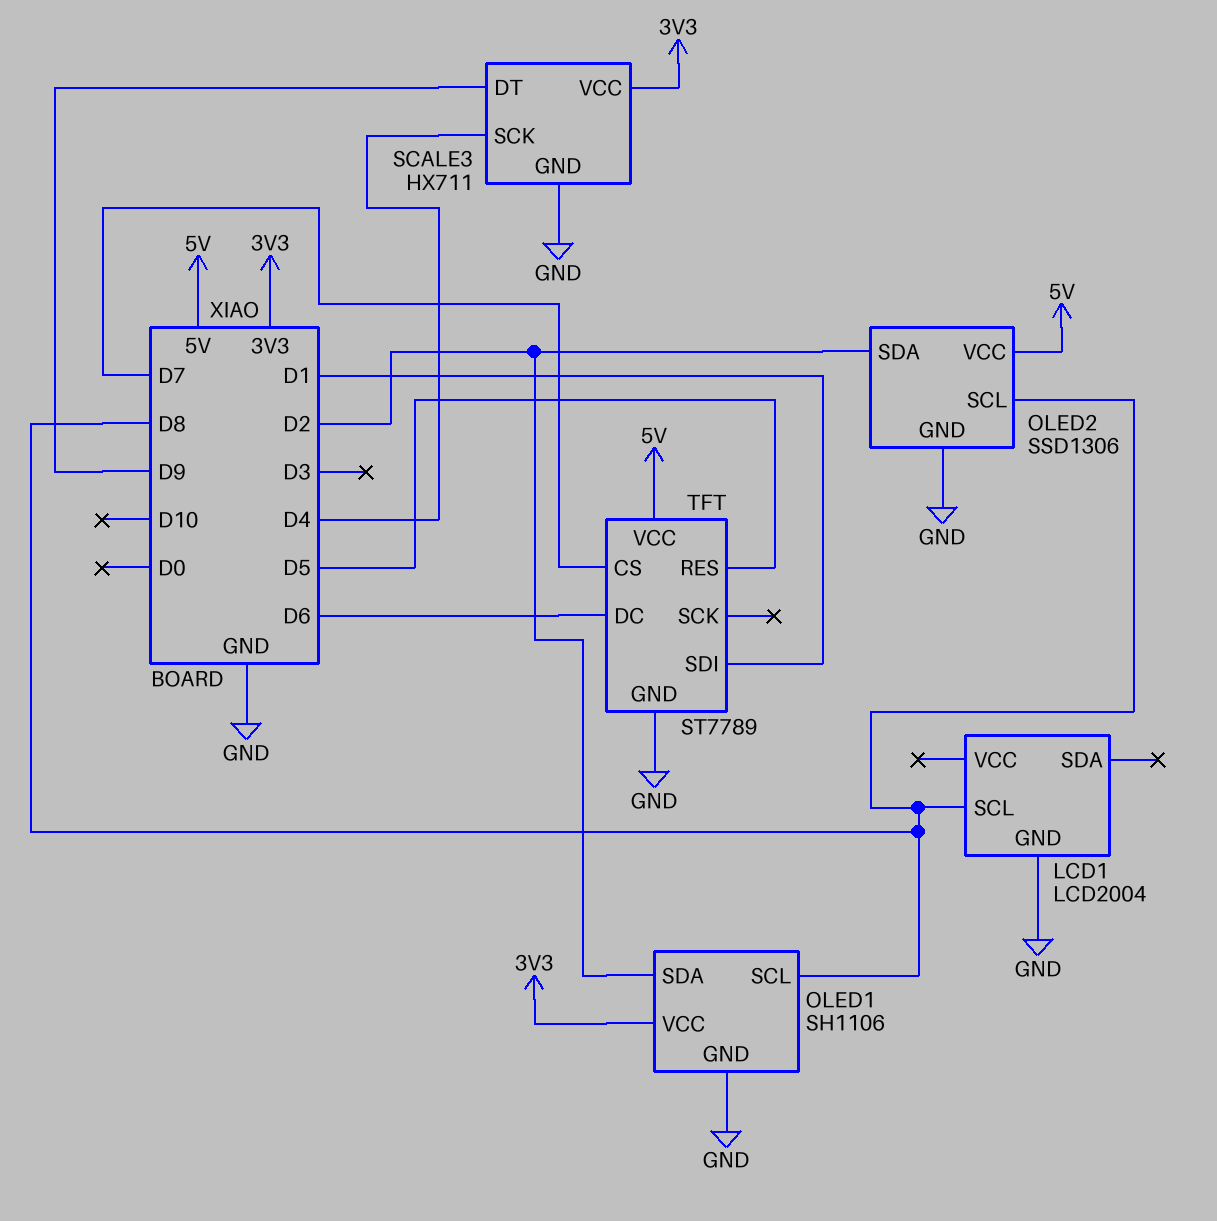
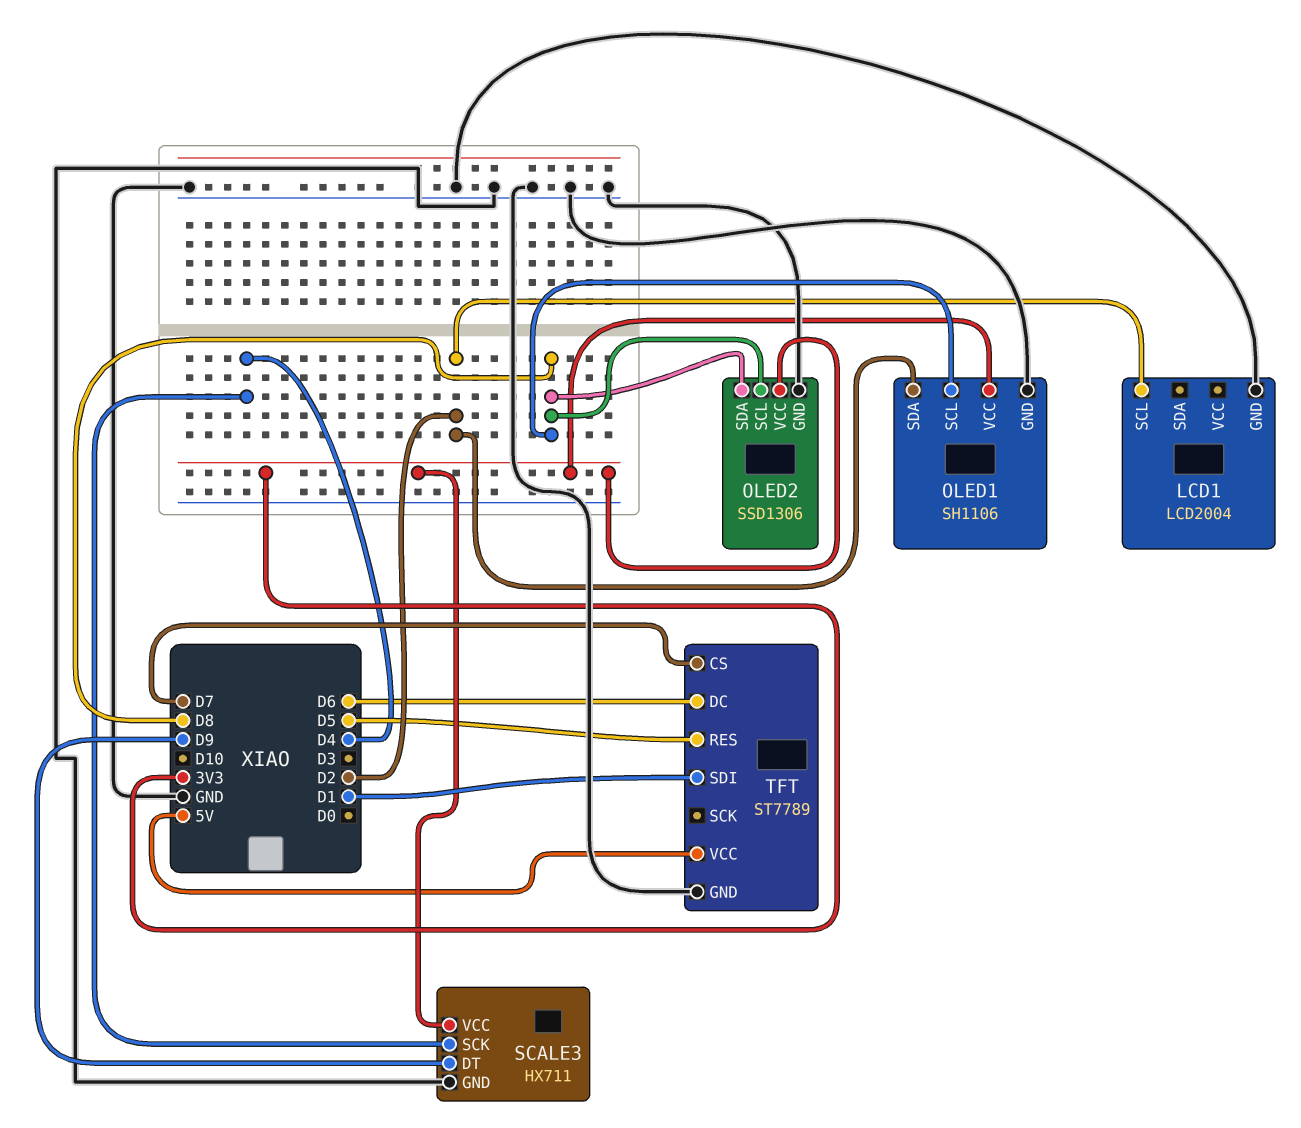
LCD1 pin SCL: D8 -> D2
OLED2 pin SDA: D2 -> D8
OLED2 pin VCC: 5V -> 3V3

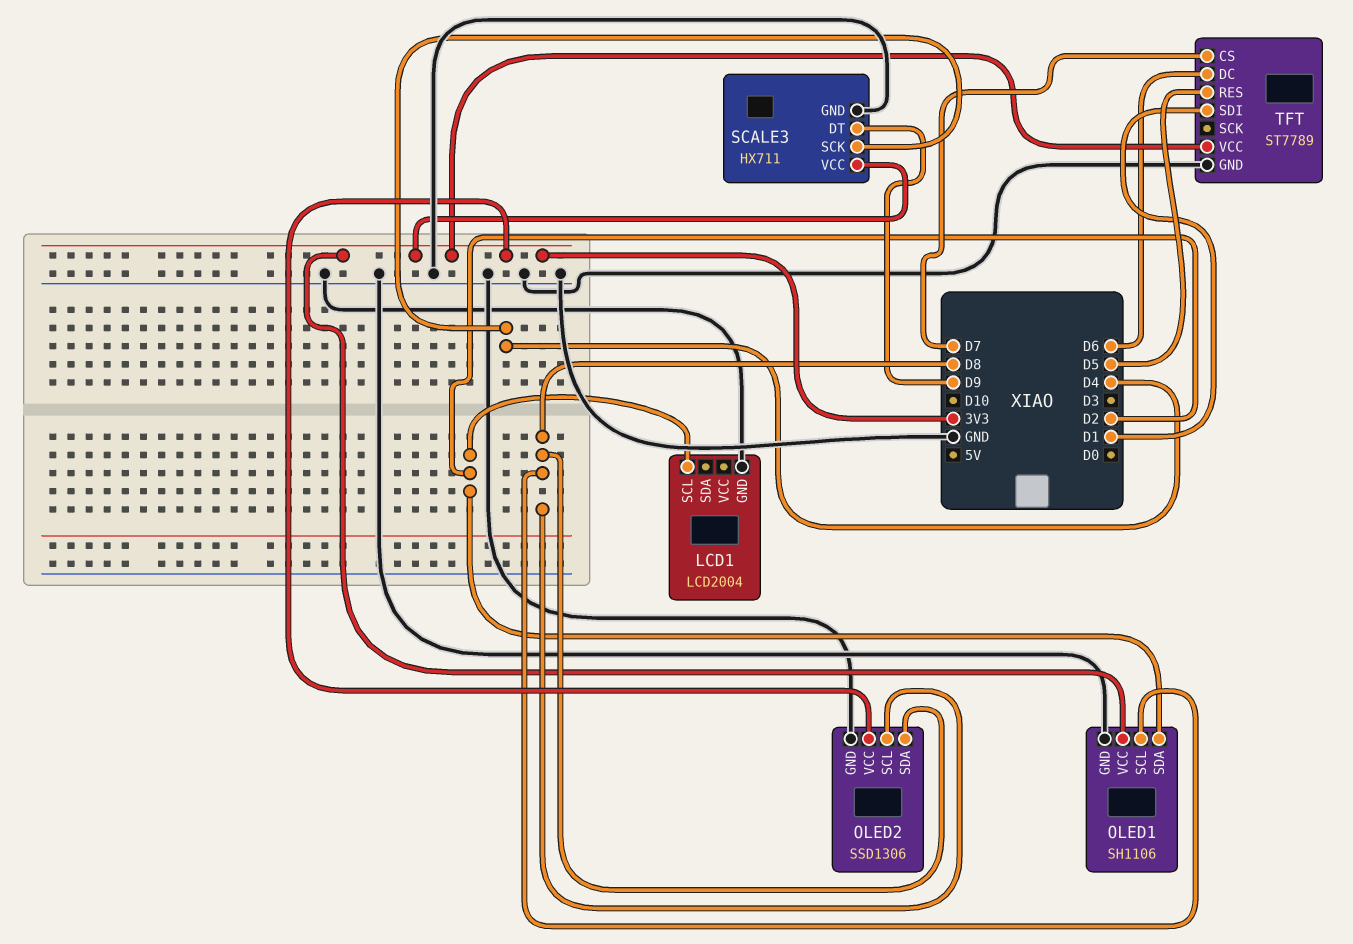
TFT pin VCC: 5V -> 3V3

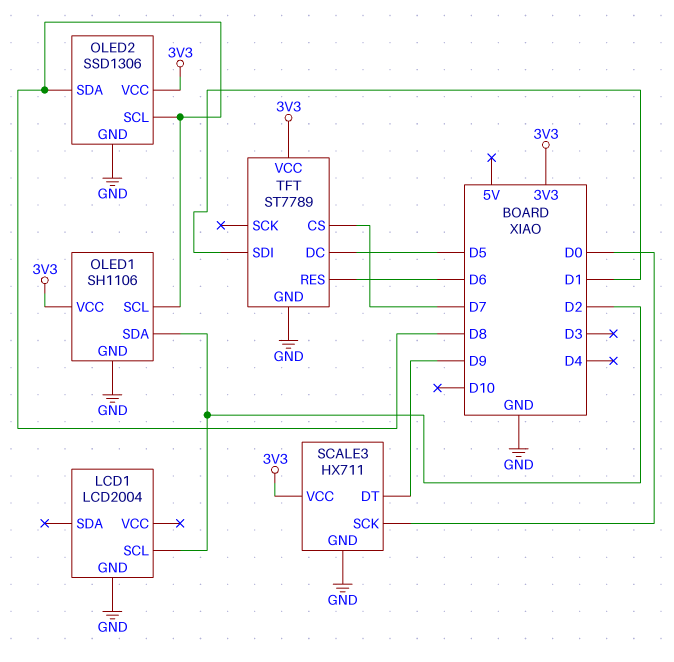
SCALE3 pin SCK: D4 -> D0
TFT pin DC: D6 -> D5
TFT pin RES: D5 -> D6

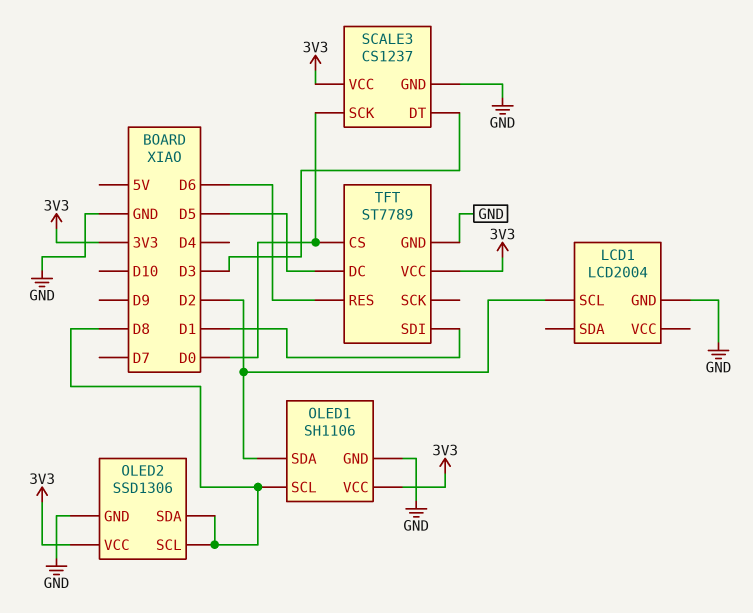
SCALE3: HX711 -> CS1237
SCALE3 pin DT: D9 -> D3
TFT pin CS: D7 -> D0

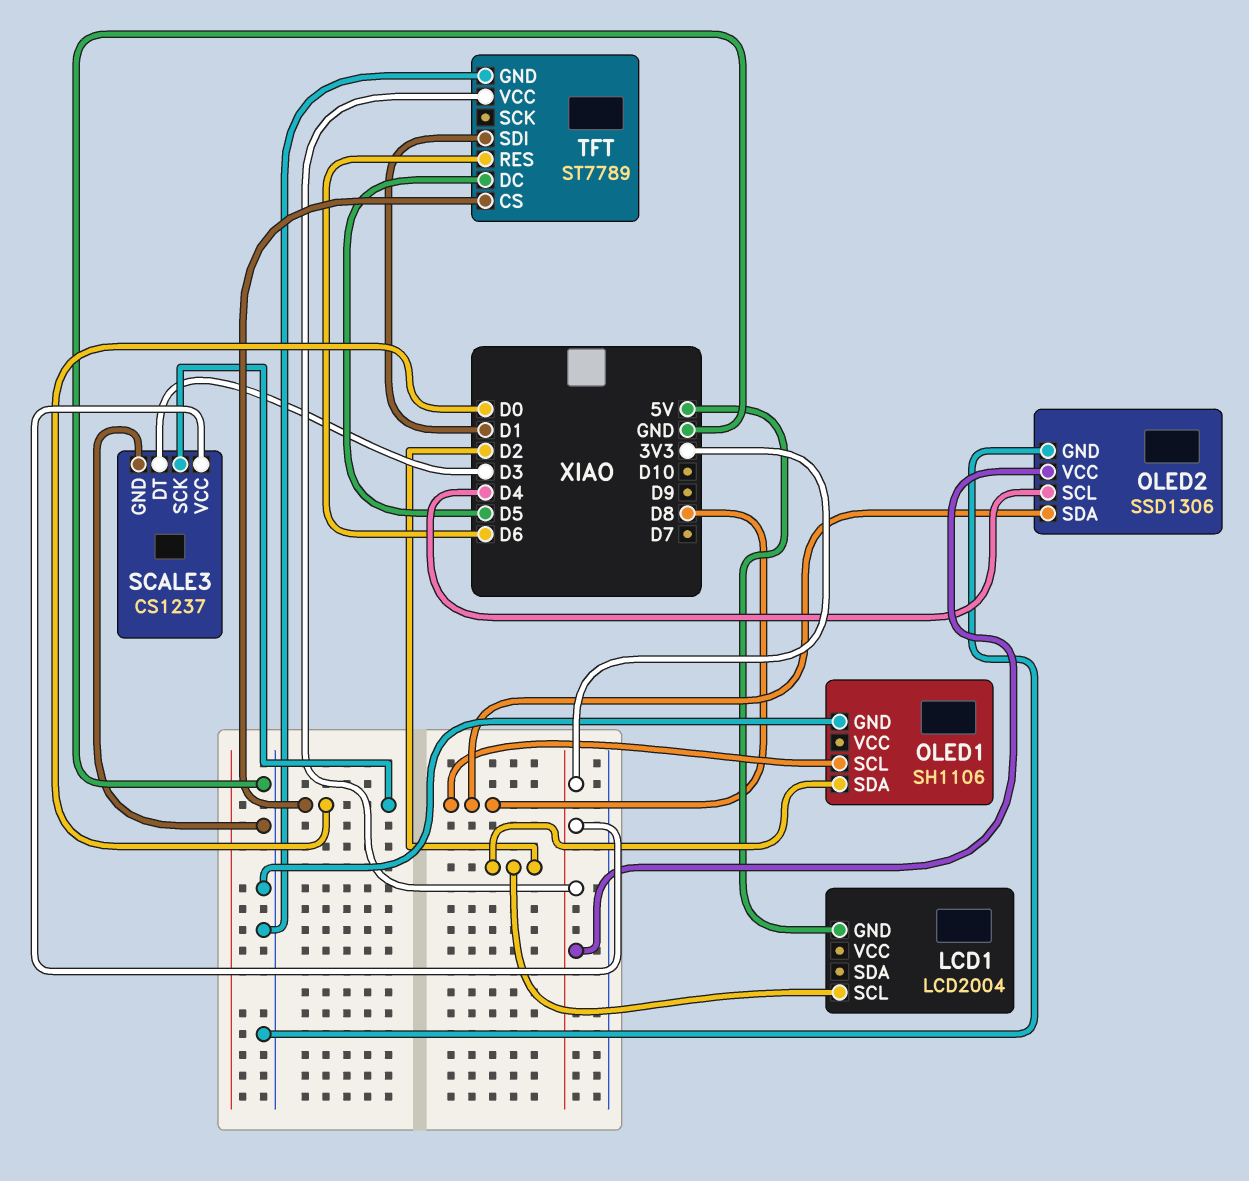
LCD1 pin GND: GND -> 5V
OLED1 pin VCC: 3V3 -> none
OLED2 pin SCL: D8 -> D4

